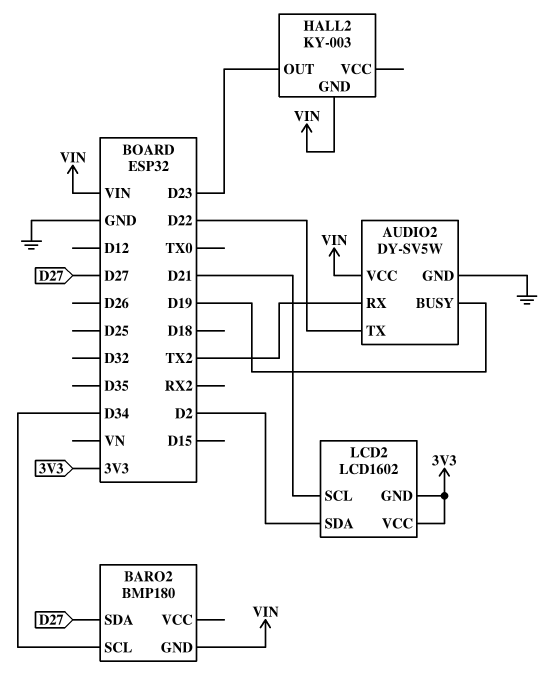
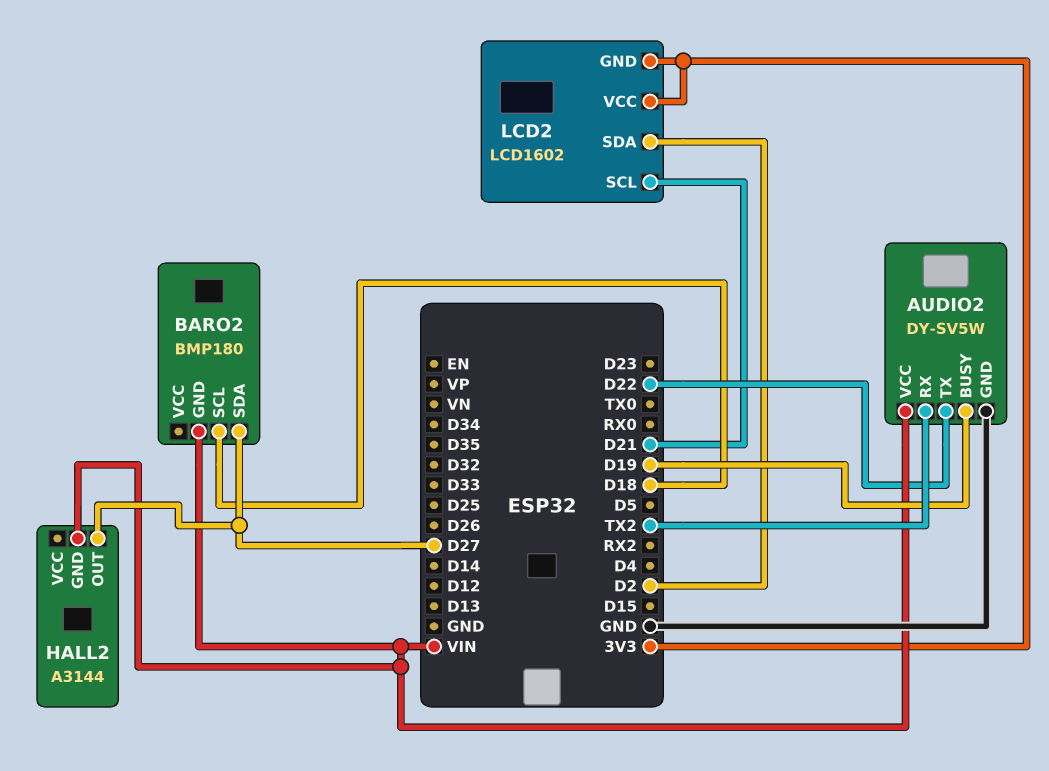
BARO2 pin SCL: D34 -> D18
HALL2: KY-003 -> A3144
HALL2 pin OUT: D23 -> D27

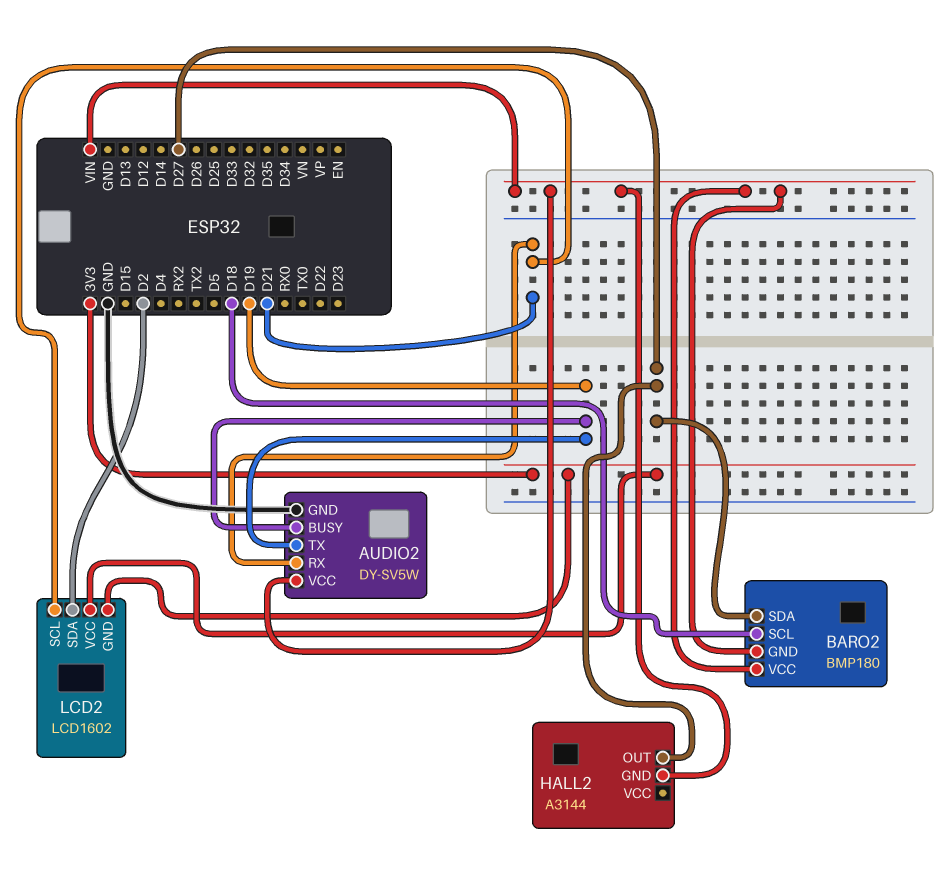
AUDIO2 pin RX: TX2 -> D21
AUDIO2 pin TX: D22 -> D19
BARO2 pin VCC: none -> VIN

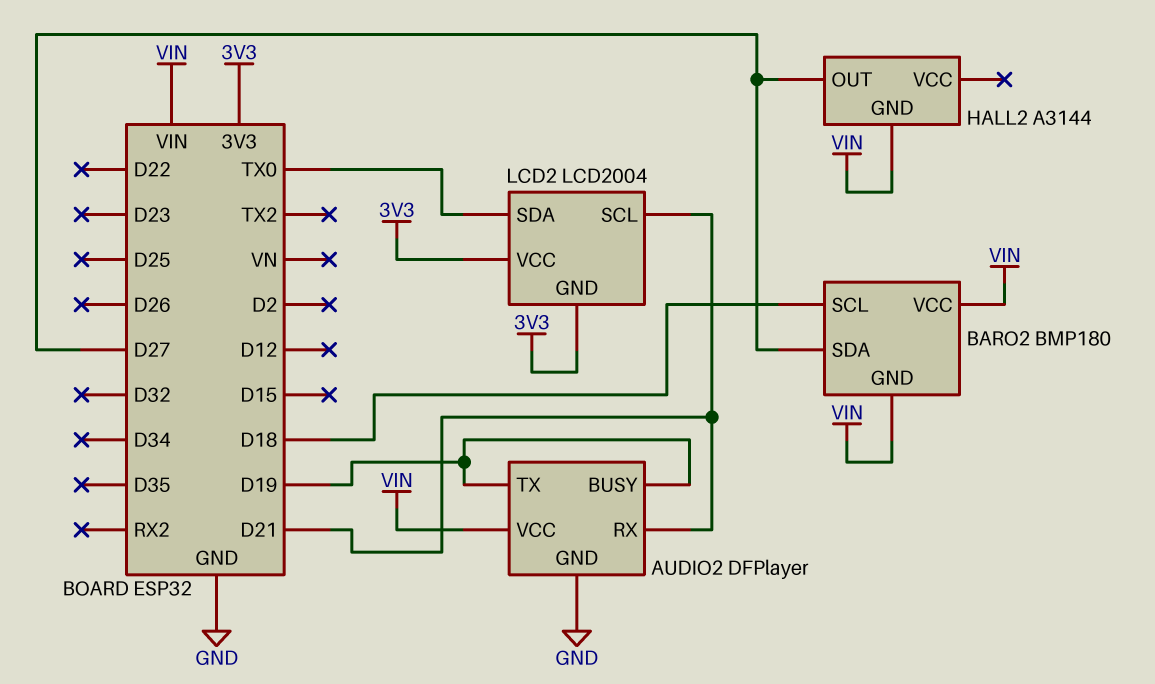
AUDIO2: DY-SV5W -> DFPlayer
LCD2: LCD1602 -> LCD2004
LCD2 pin SDA: D2 -> TX0

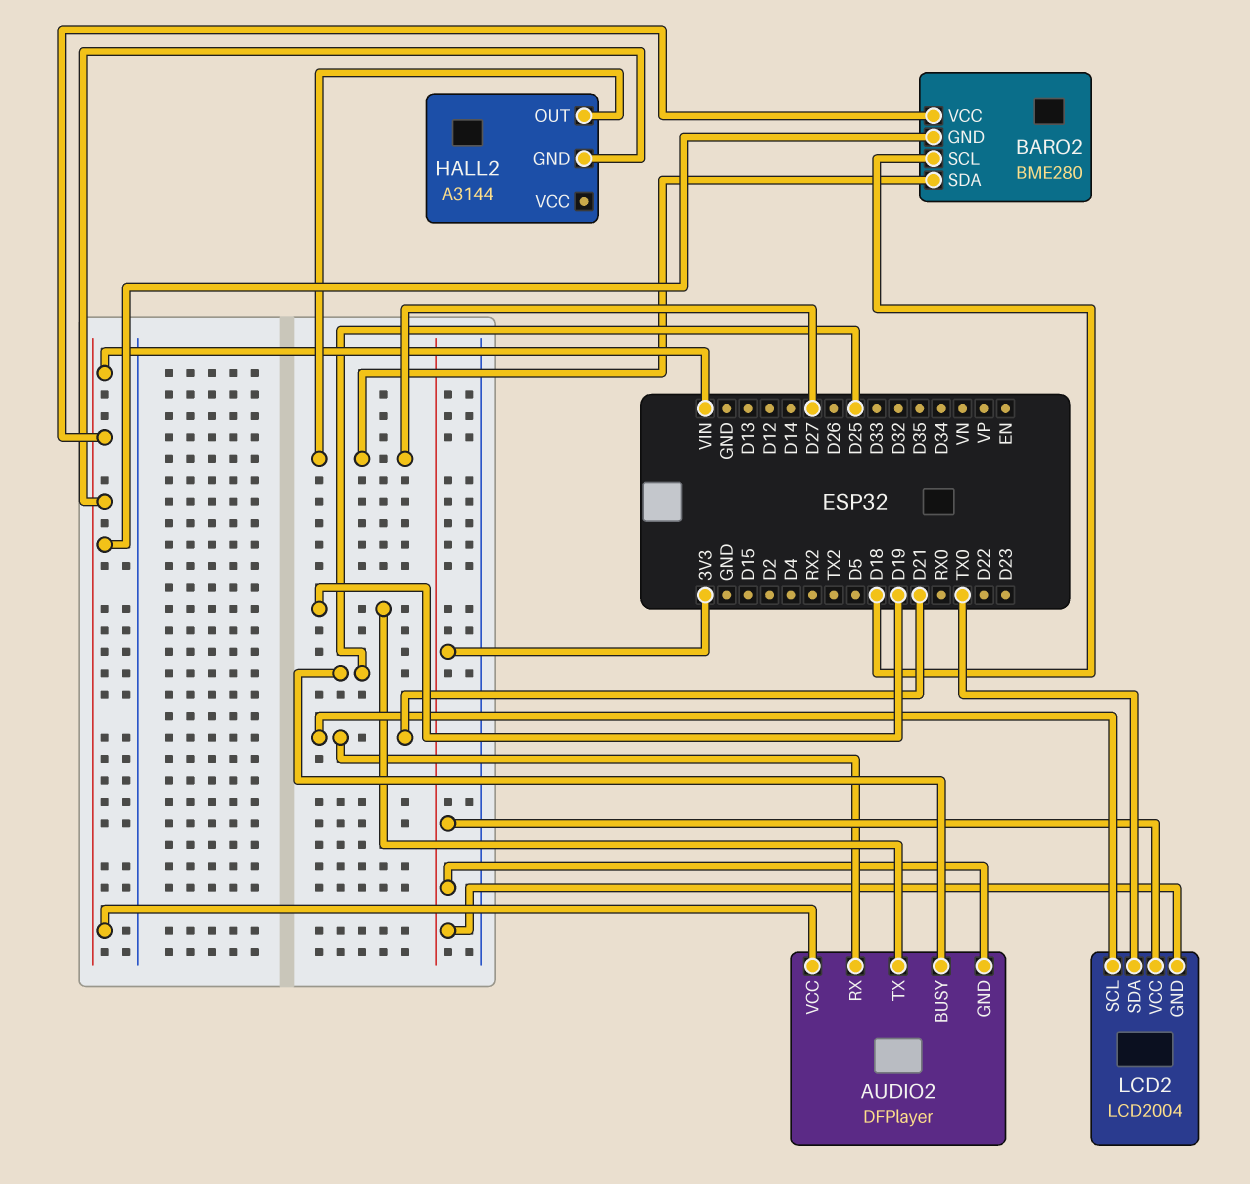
AUDIO2 pin BUSY: D19 -> D25
AUDIO2 pin GND: GND -> 3V3
BARO2: BMP180 -> BME280

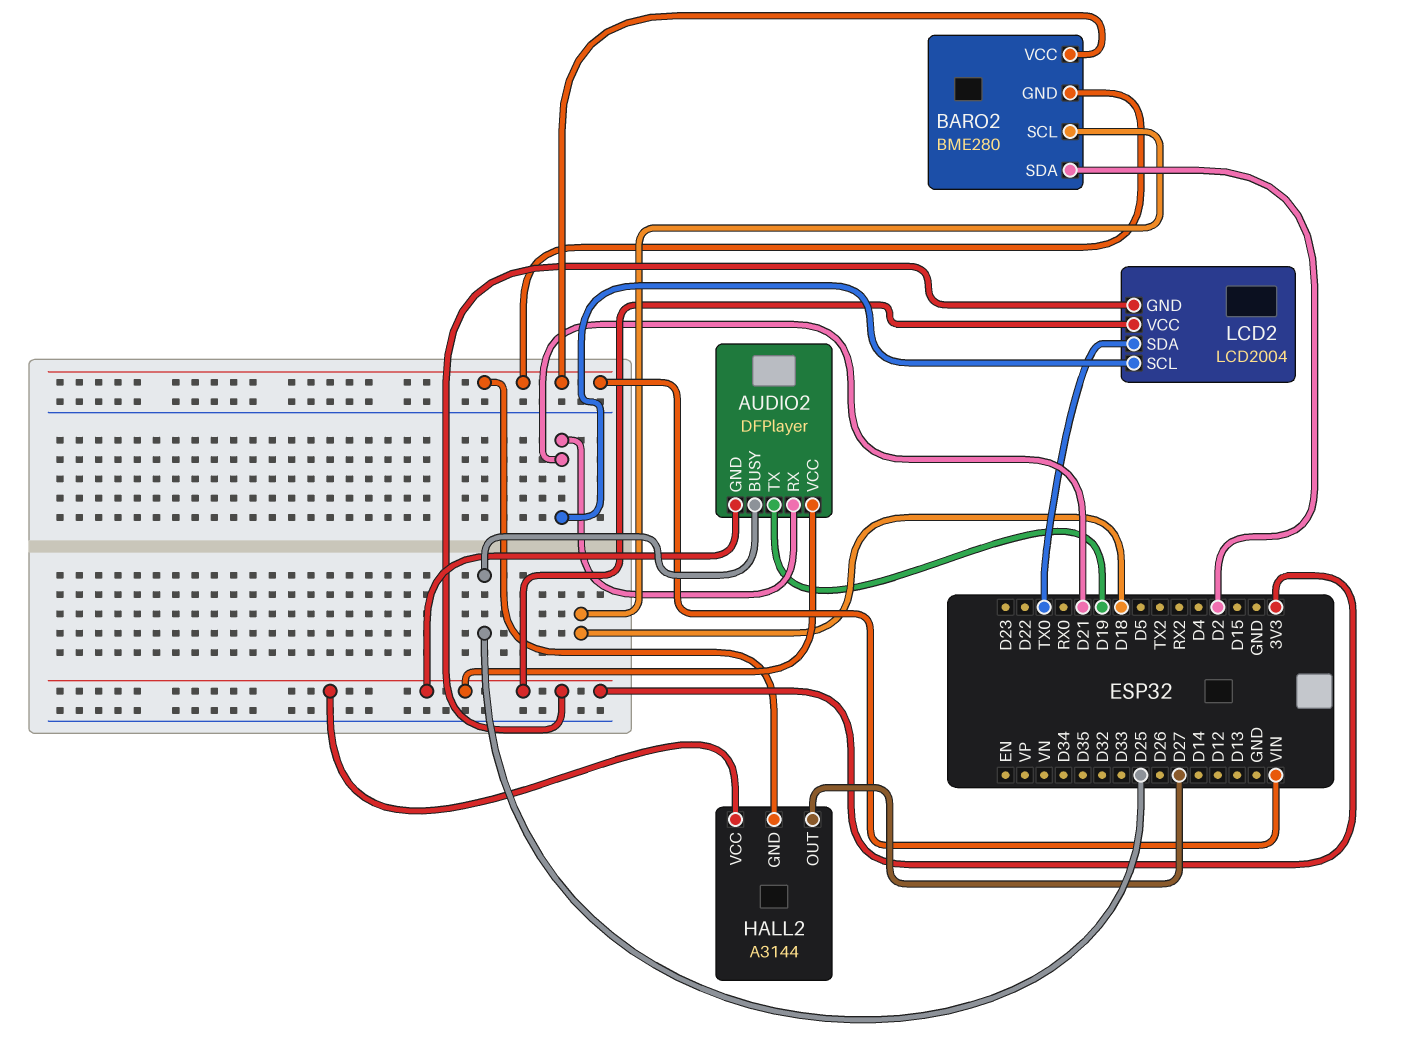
AUDIO2 pin VCC: VIN -> 3V3
BARO2 pin SDA: D27 -> D2
HALL2 pin VCC: none -> 3V3

